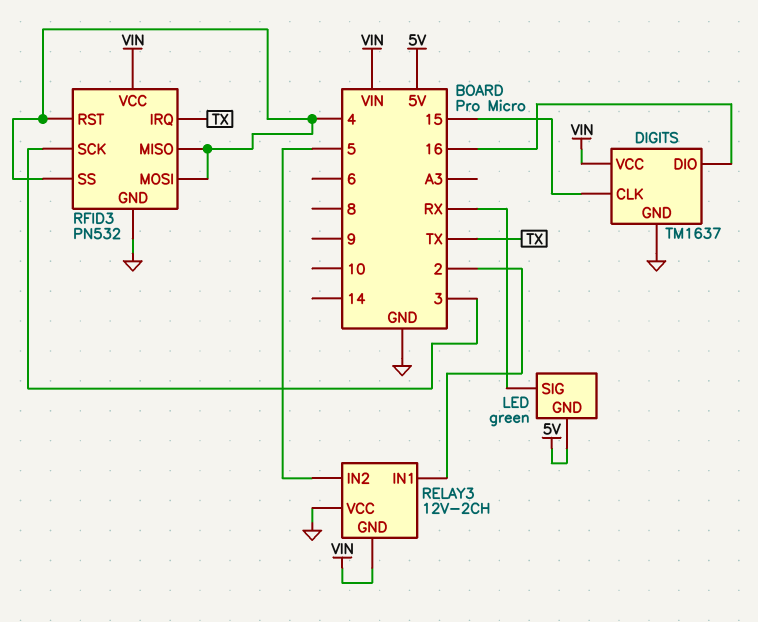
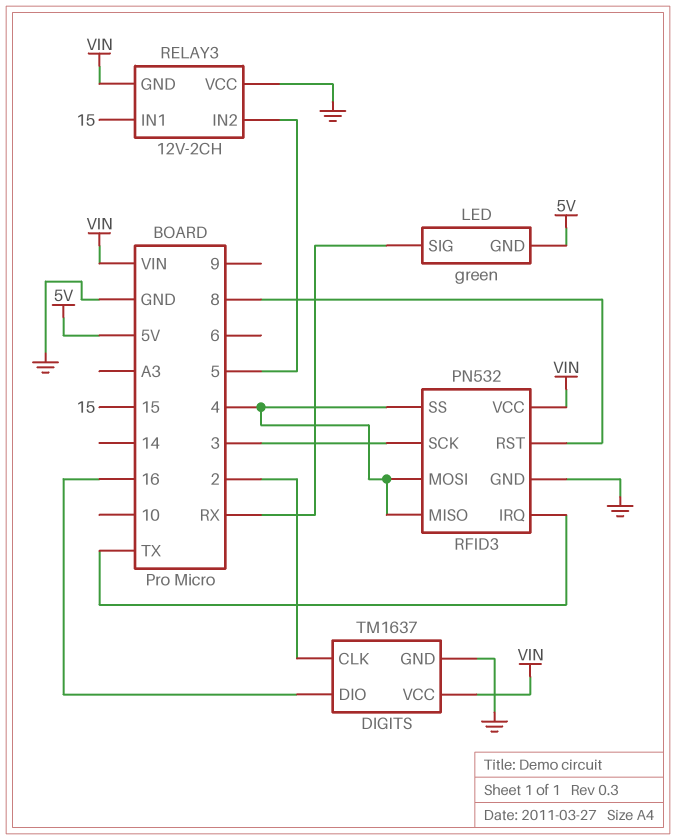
DIGITS pin CLK: 15 -> 2
RELAY3 pin IN1: 2 -> 15
RFID3 pin RST: 4 -> 8

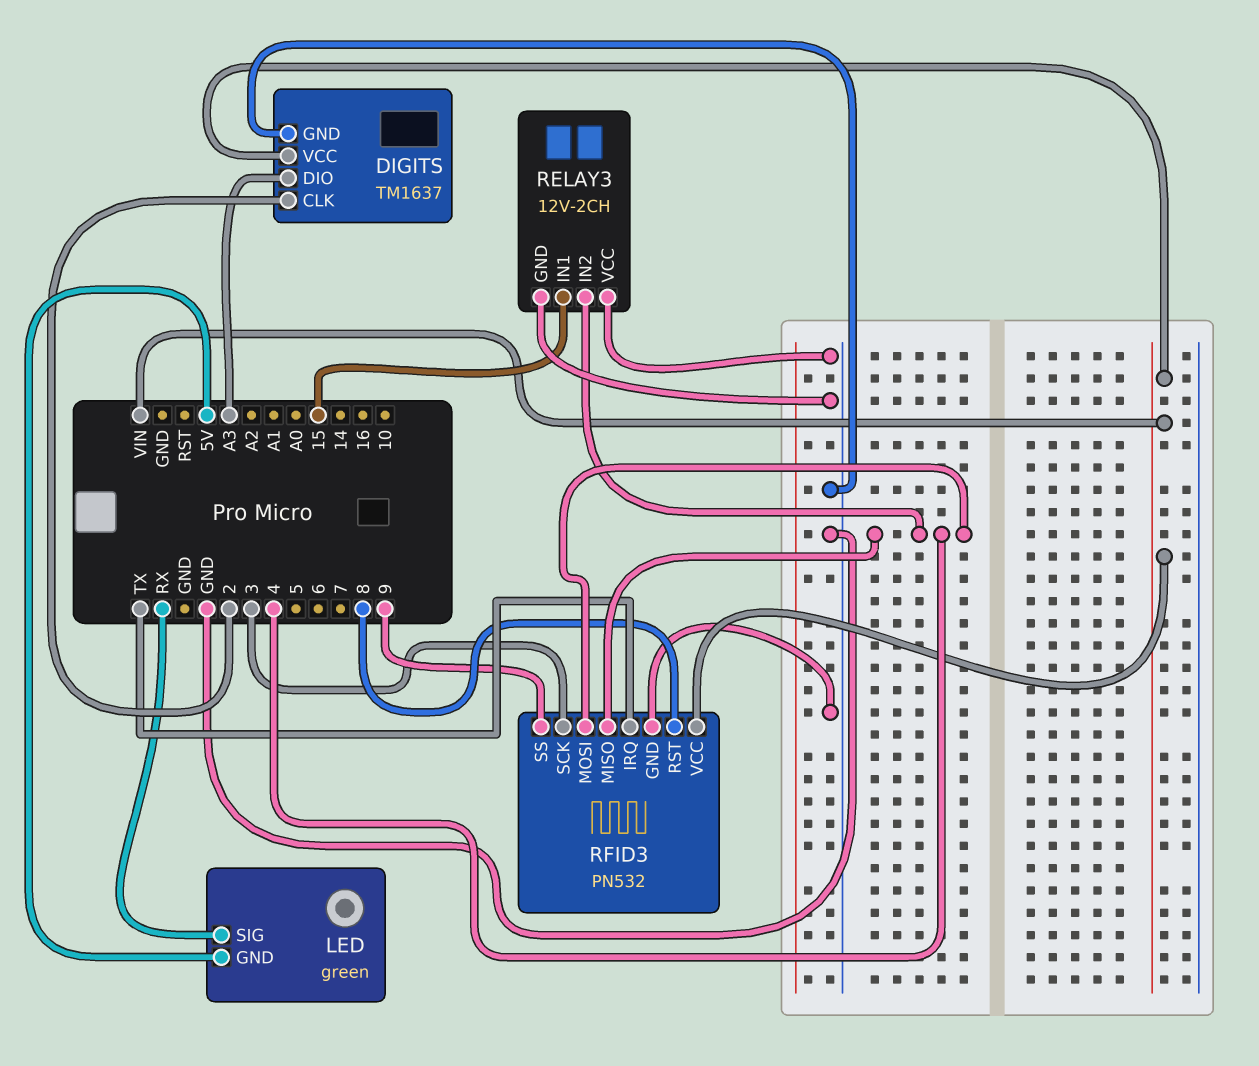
DIGITS pin DIO: 16 -> A3
RELAY3 pin GND: VIN -> GND
RELAY3 pin IN2: 5 -> 4
RFID3 pin SS: 4 -> 9

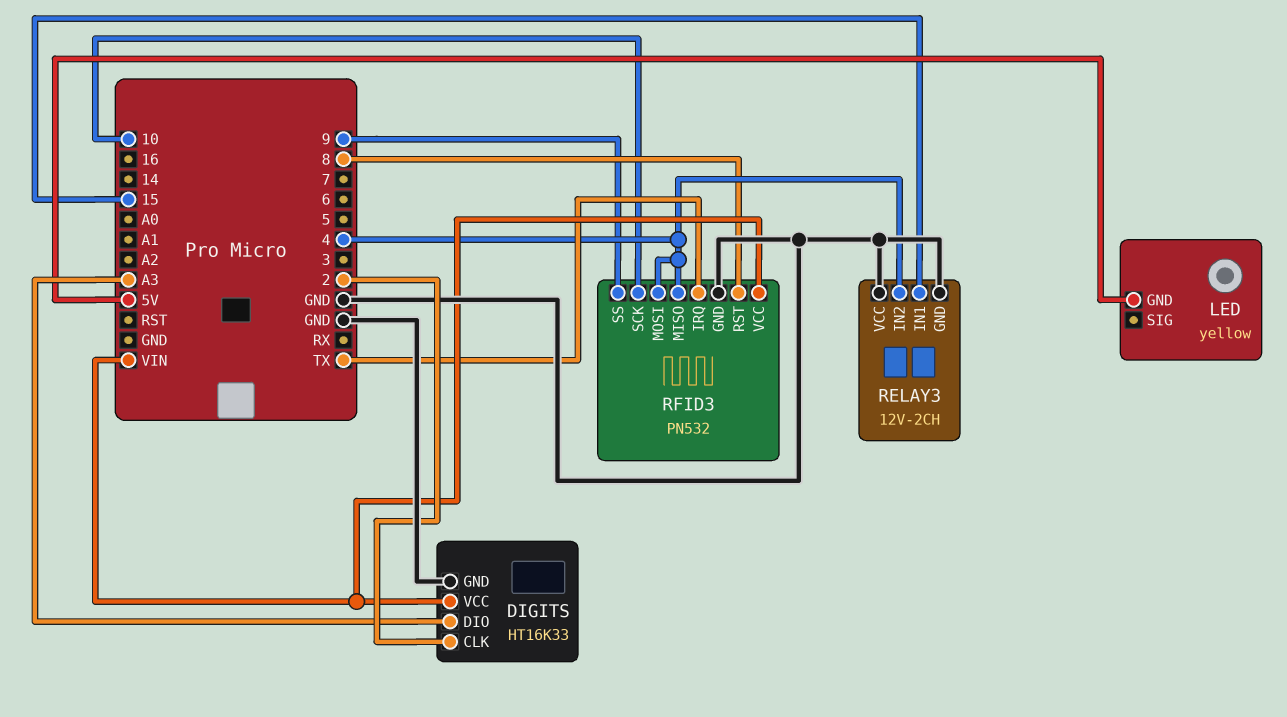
DIGITS: TM1637 -> HT16K33
LED: green -> yellow
LED pin SIG: RX -> none
RFID3 pin SCK: 3 -> 10

